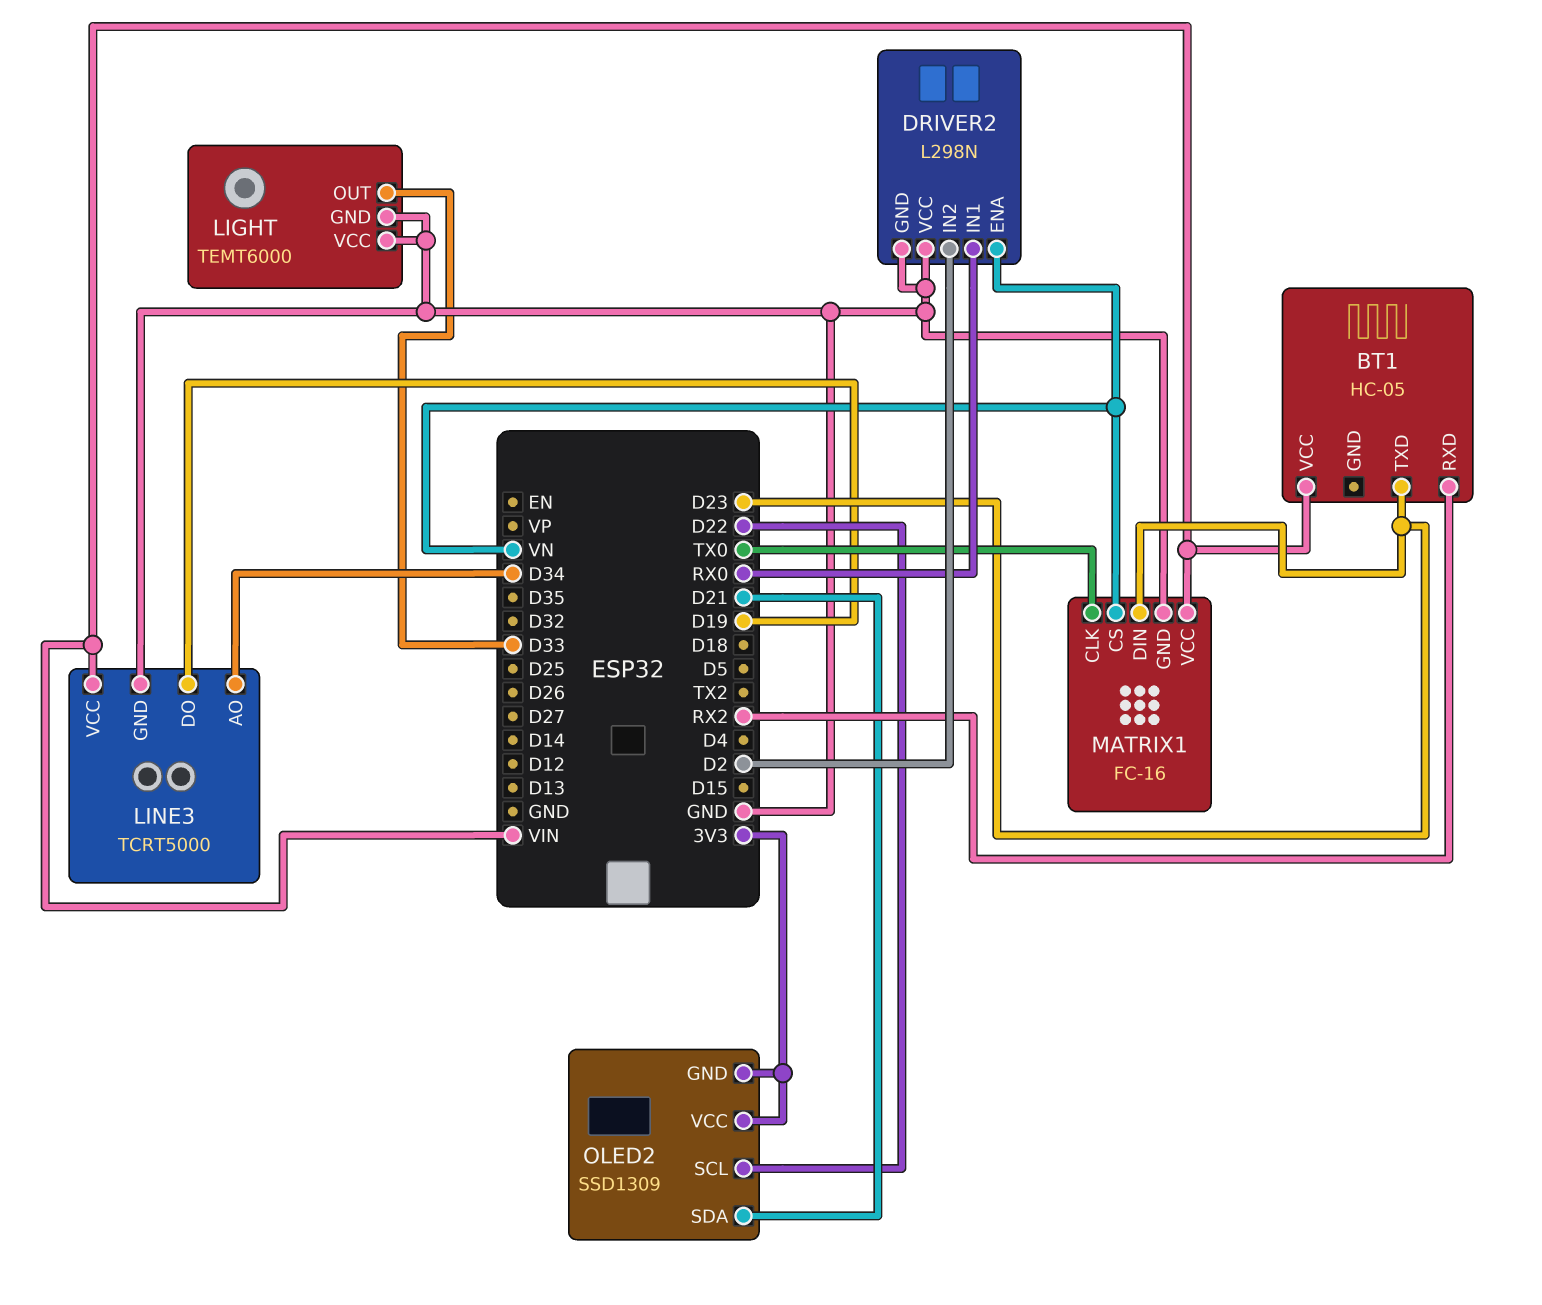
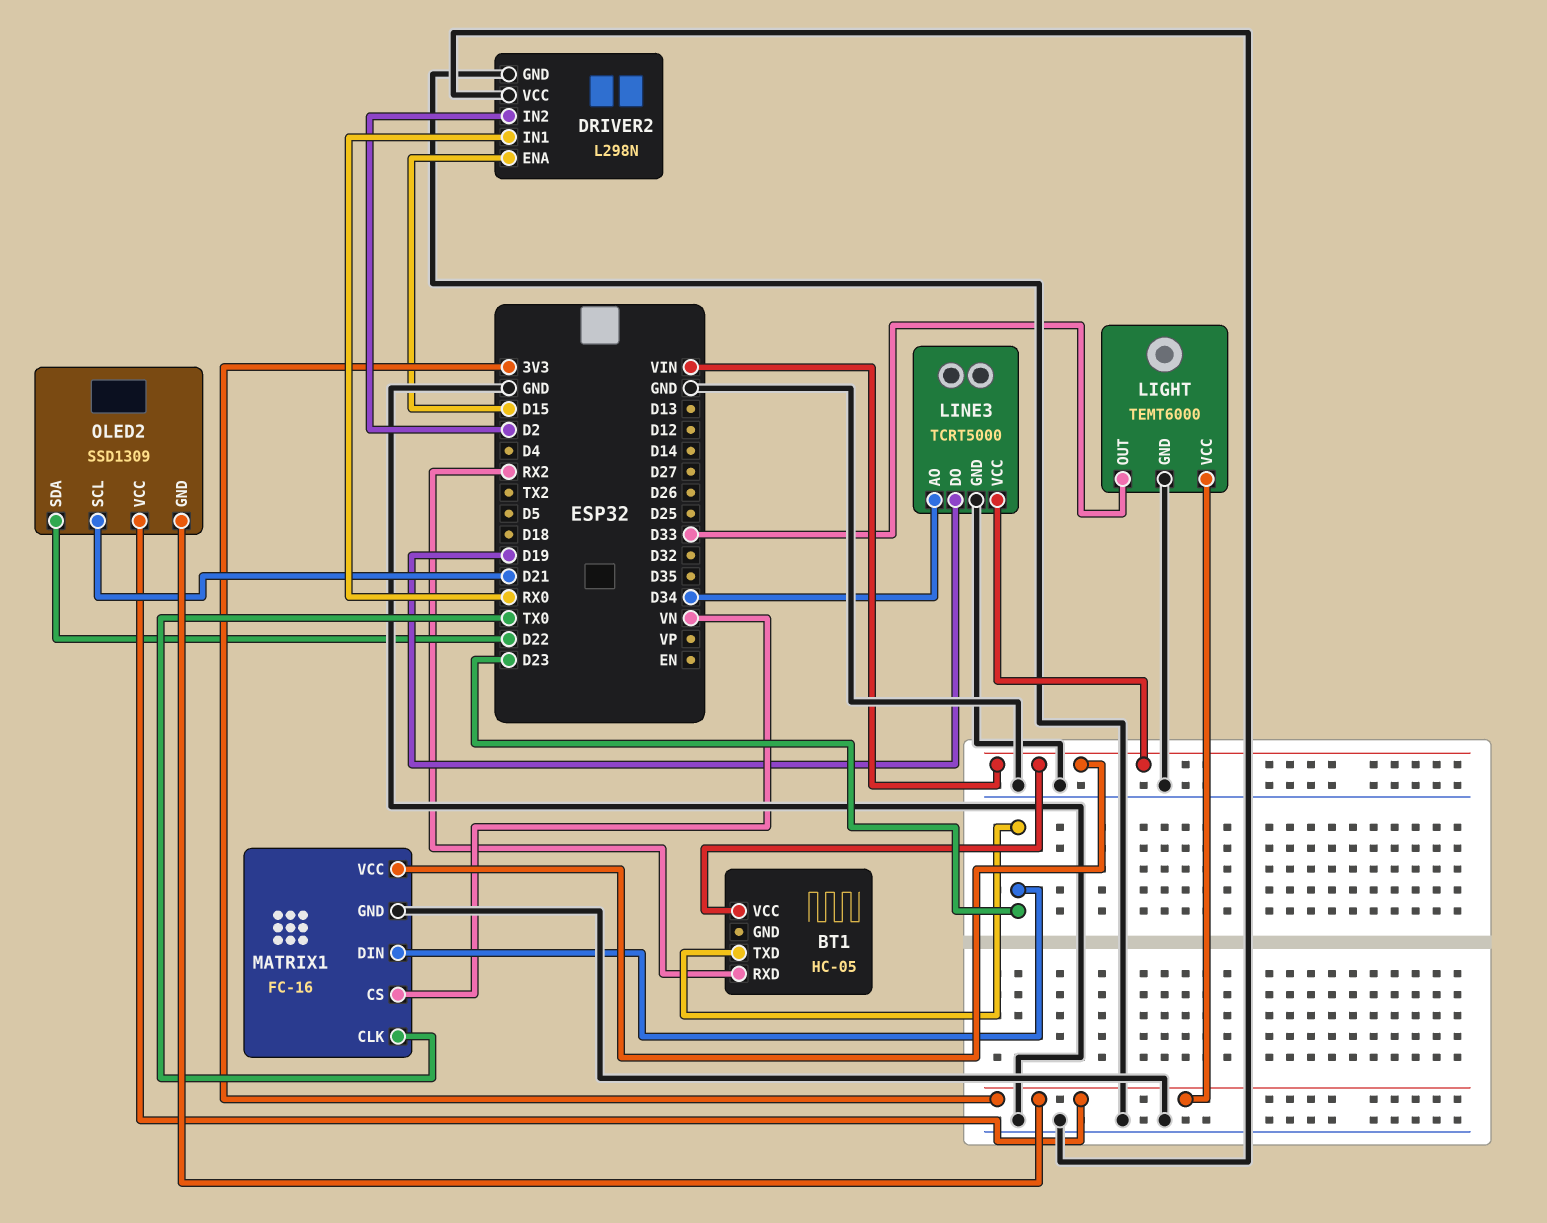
DRIVER2 pin ENA: VN -> D15
LIGHT pin VCC: GND -> 3V3
OLED2 pin SCL: D22 -> D21
OLED2 pin SDA: D21 -> D22

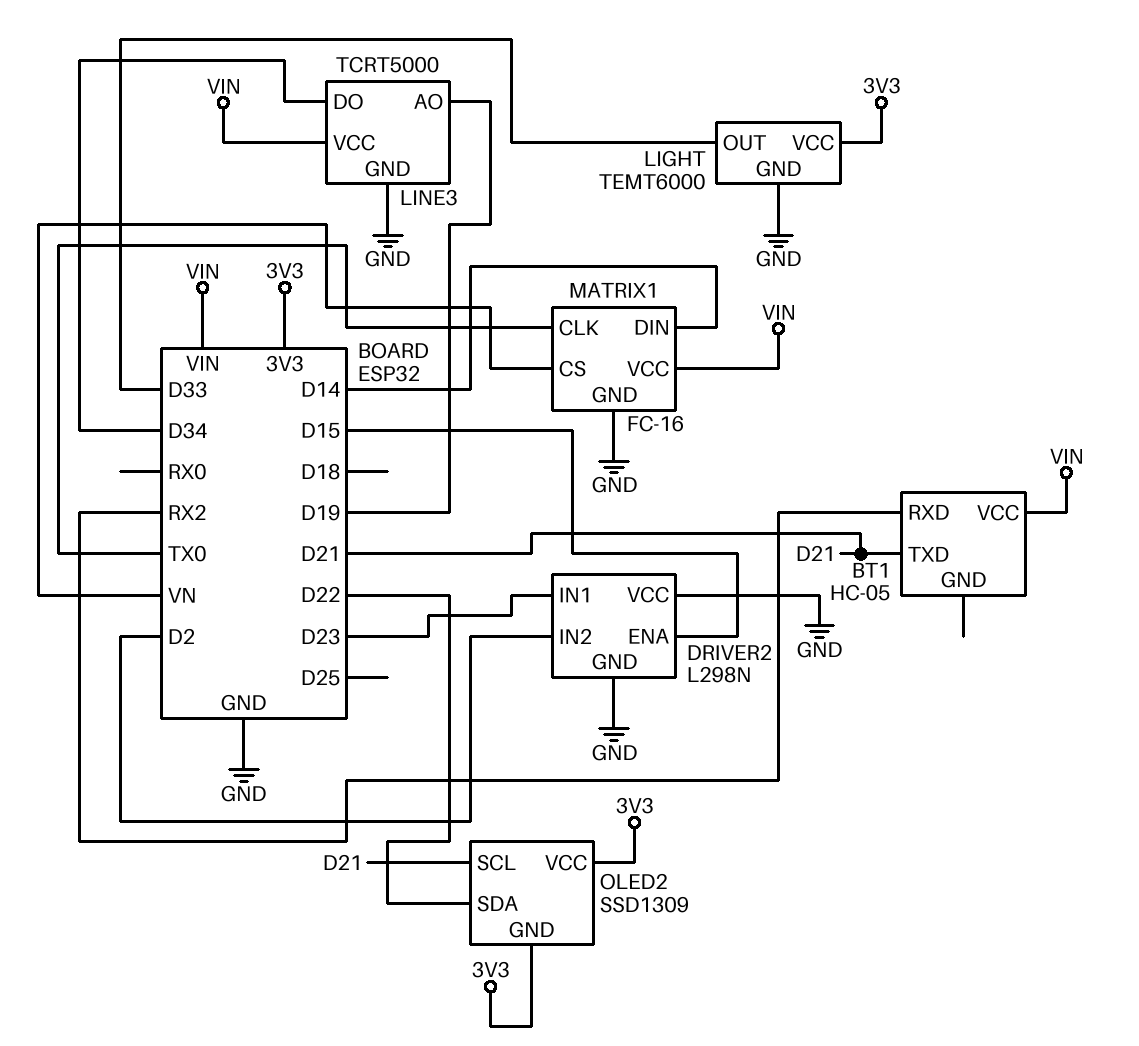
BT1 pin TXD: D23 -> D21
DRIVER2 pin IN1: RX0 -> D23
LINE3 pin AO: D34 -> D19
LINE3 pin DO: D19 -> D34
MATRIX1 pin DIN: D23 -> D14

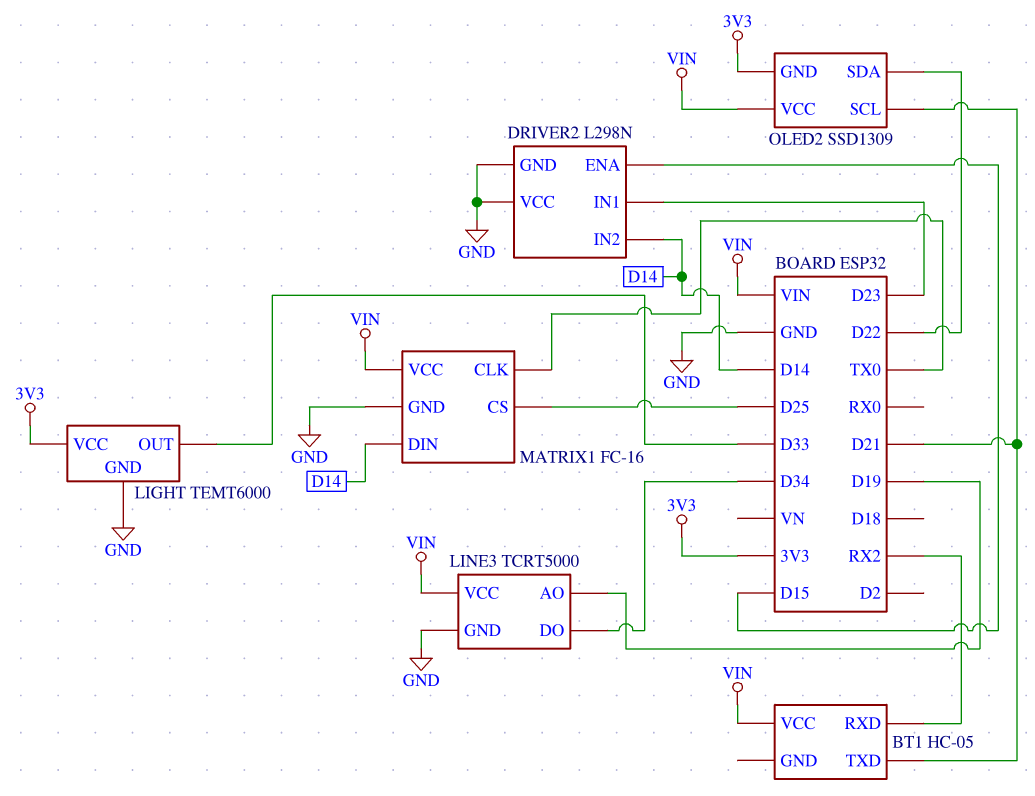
DRIVER2 pin IN2: D2 -> D14
MATRIX1 pin CS: VN -> D25
OLED2 pin VCC: 3V3 -> VIN

